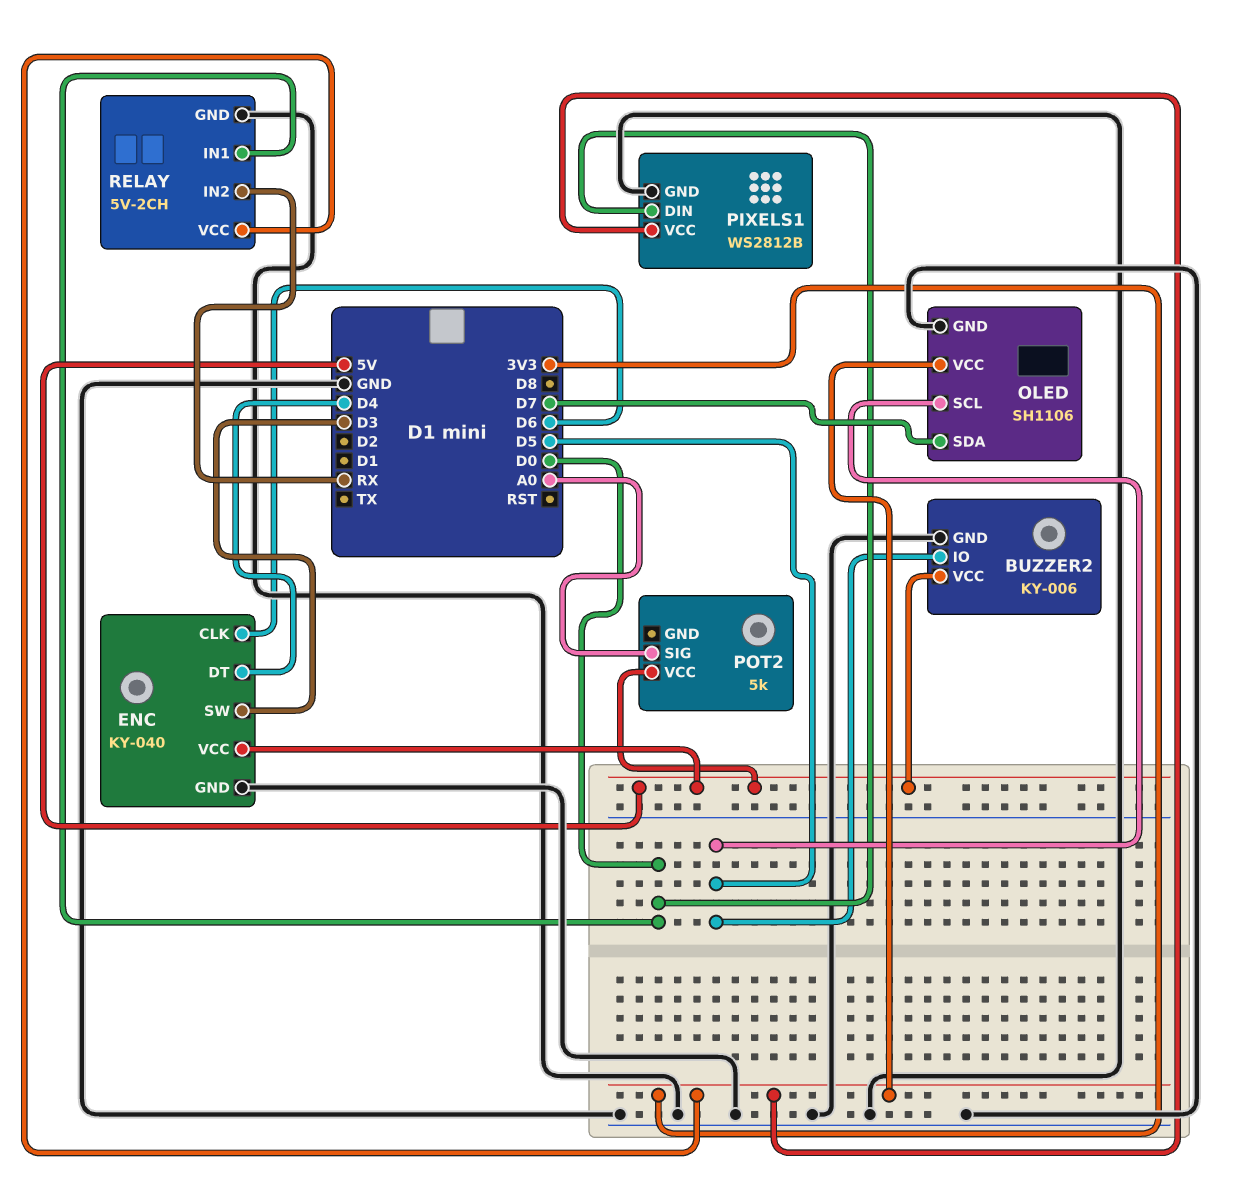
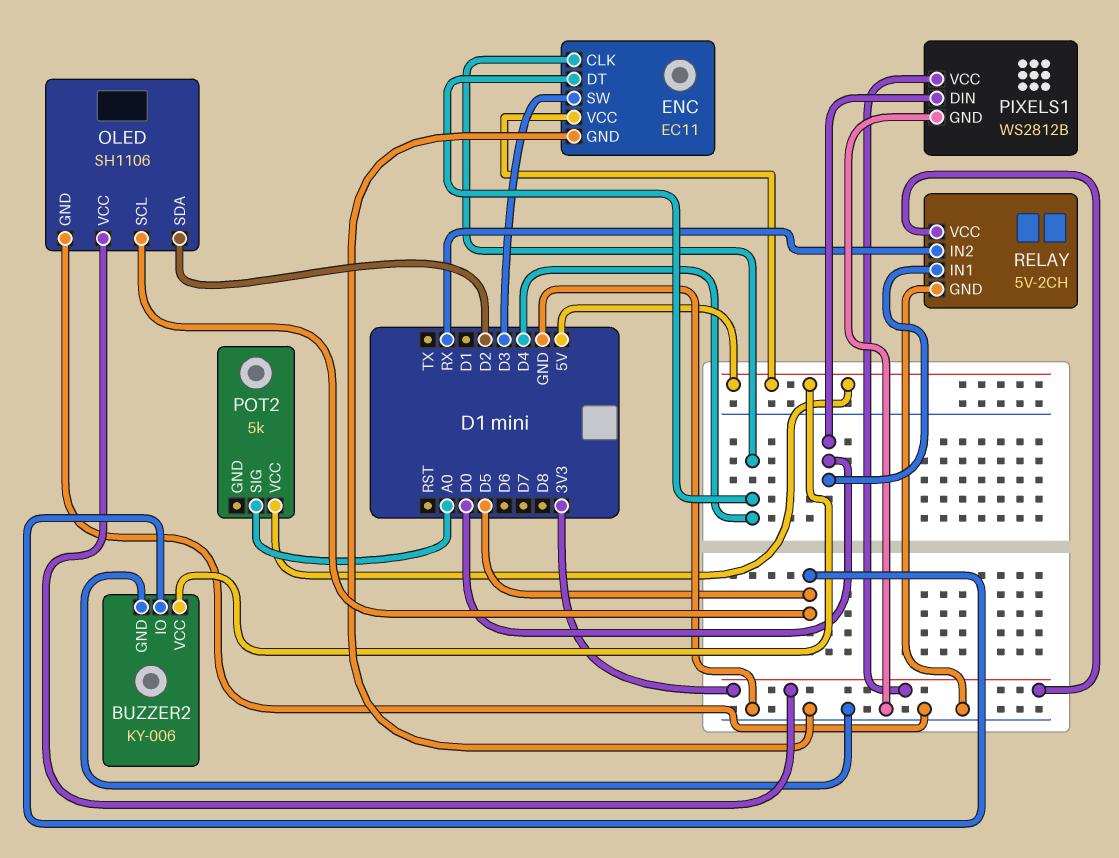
ENC: KY-040 -> EC11
ENC pin CLK: D6 -> D4
OLED pin SDA: D7 -> D2

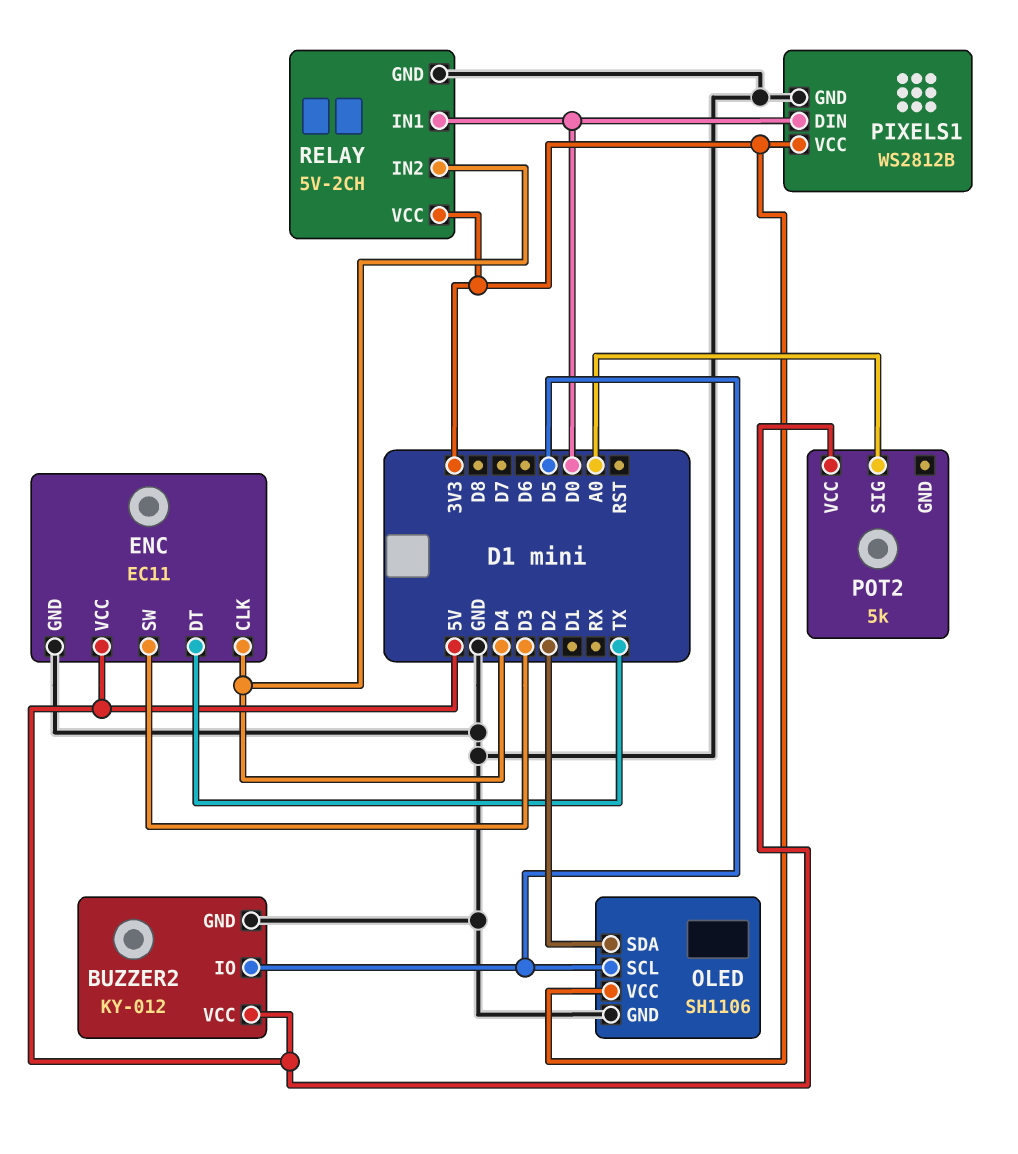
BUZZER2: KY-006 -> KY-012
ENC pin DT: D4 -> TX
RELAY pin IN2: RX -> D4

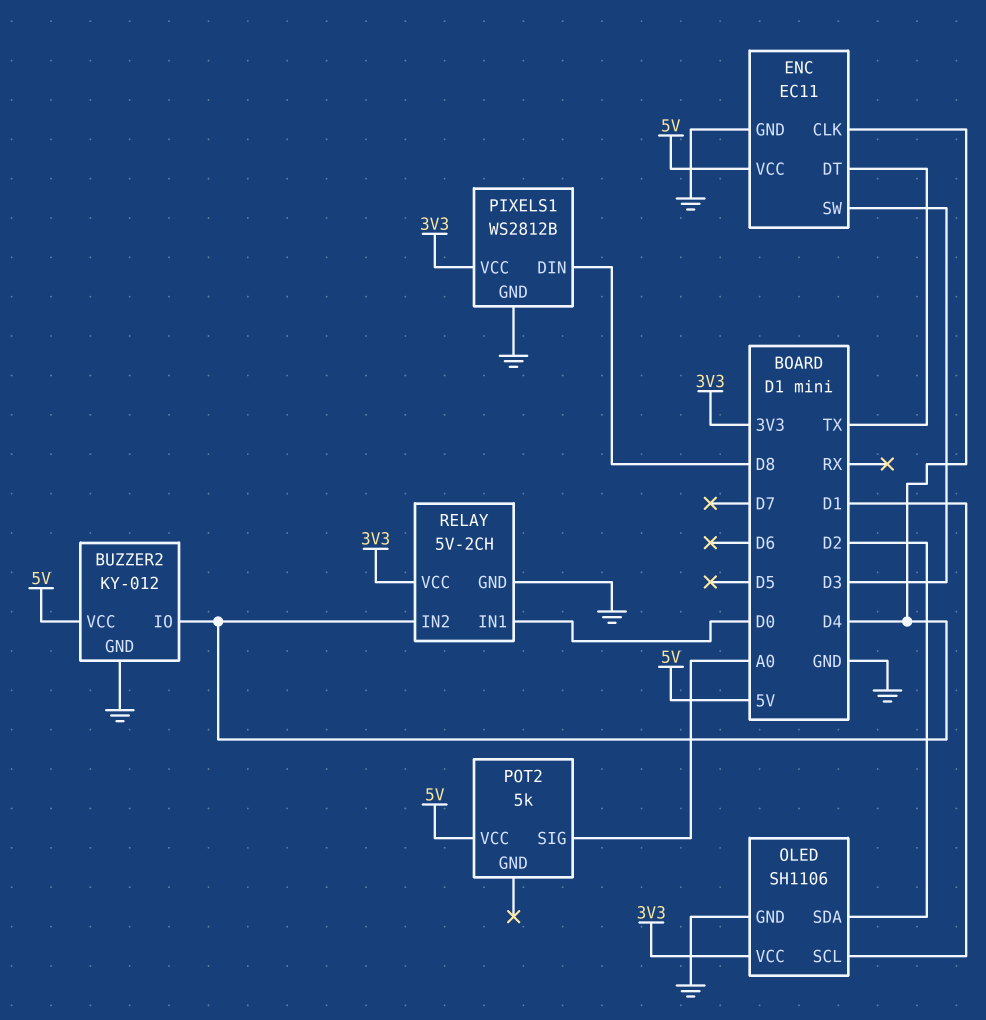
BUZZER2 pin IO: D5 -> D4
OLED pin SCL: D5 -> D1
PIXELS1 pin DIN: D0 -> D8

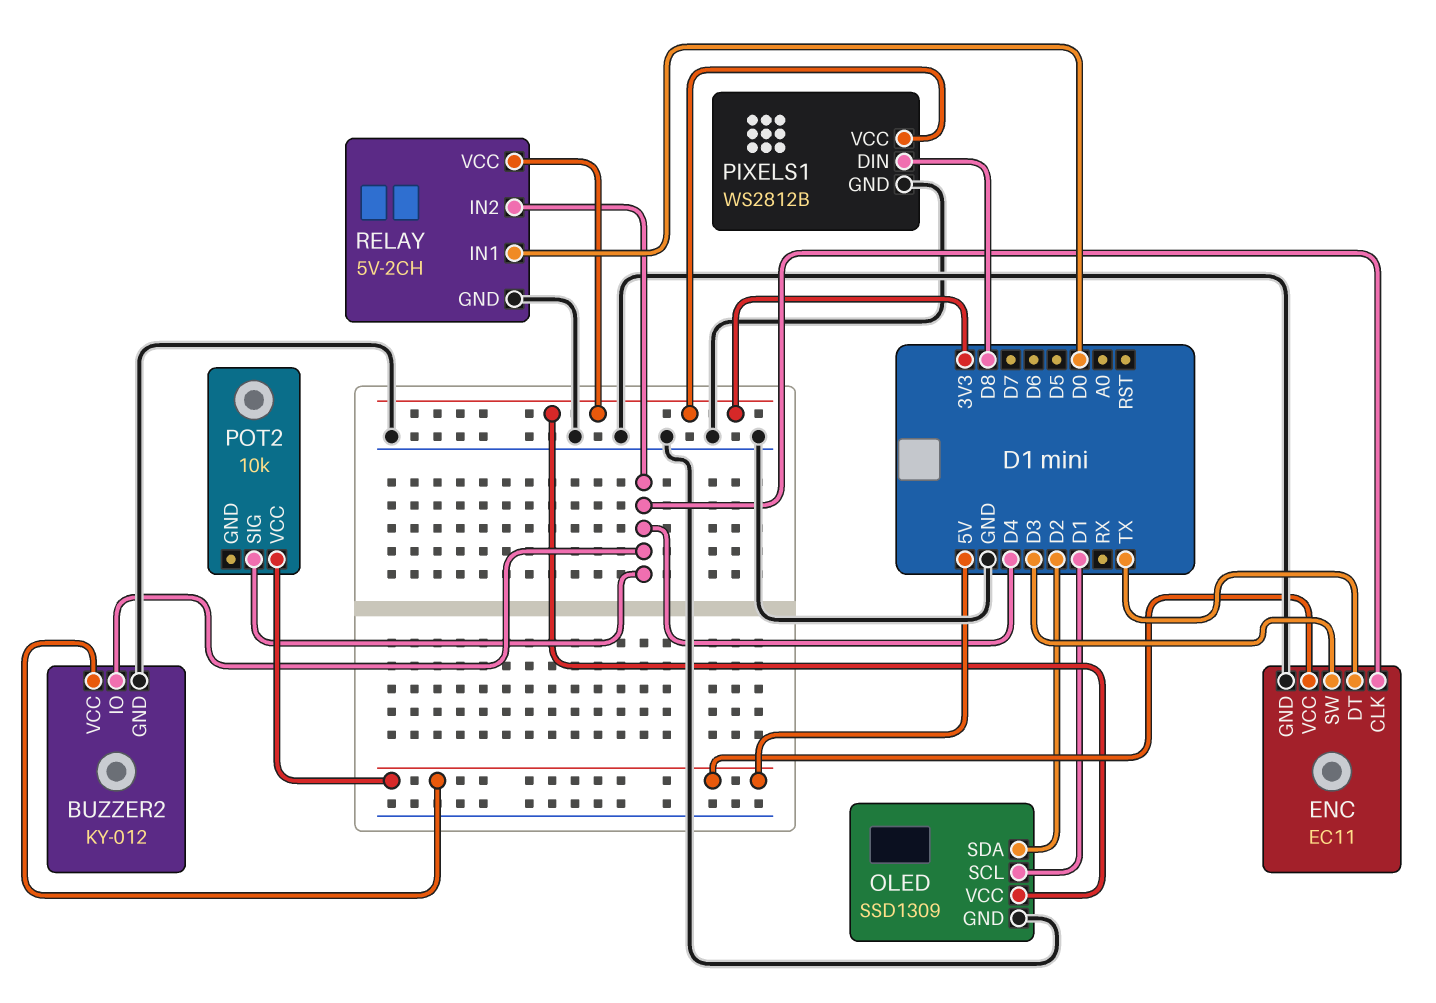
OLED: SH1106 -> SSD1309
POT2: 5k -> 10k
POT2 pin SIG: A0 -> D4

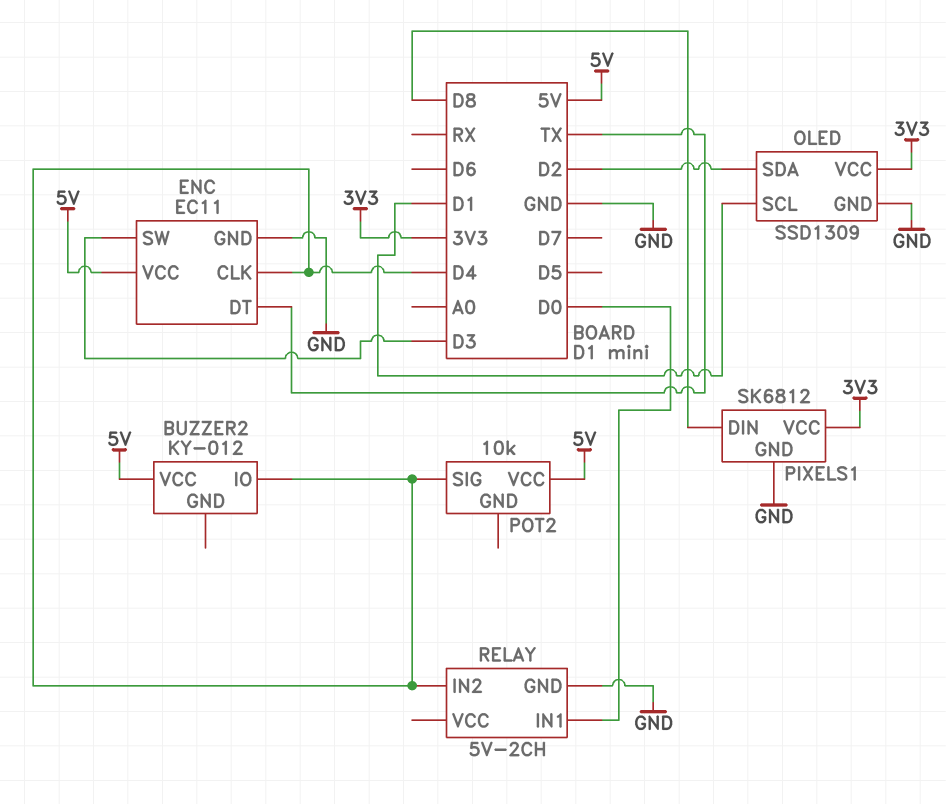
BUZZER2 pin GND: GND -> none
PIXELS1: WS2812B -> SK6812
RELAY pin VCC: 3V3 -> none

